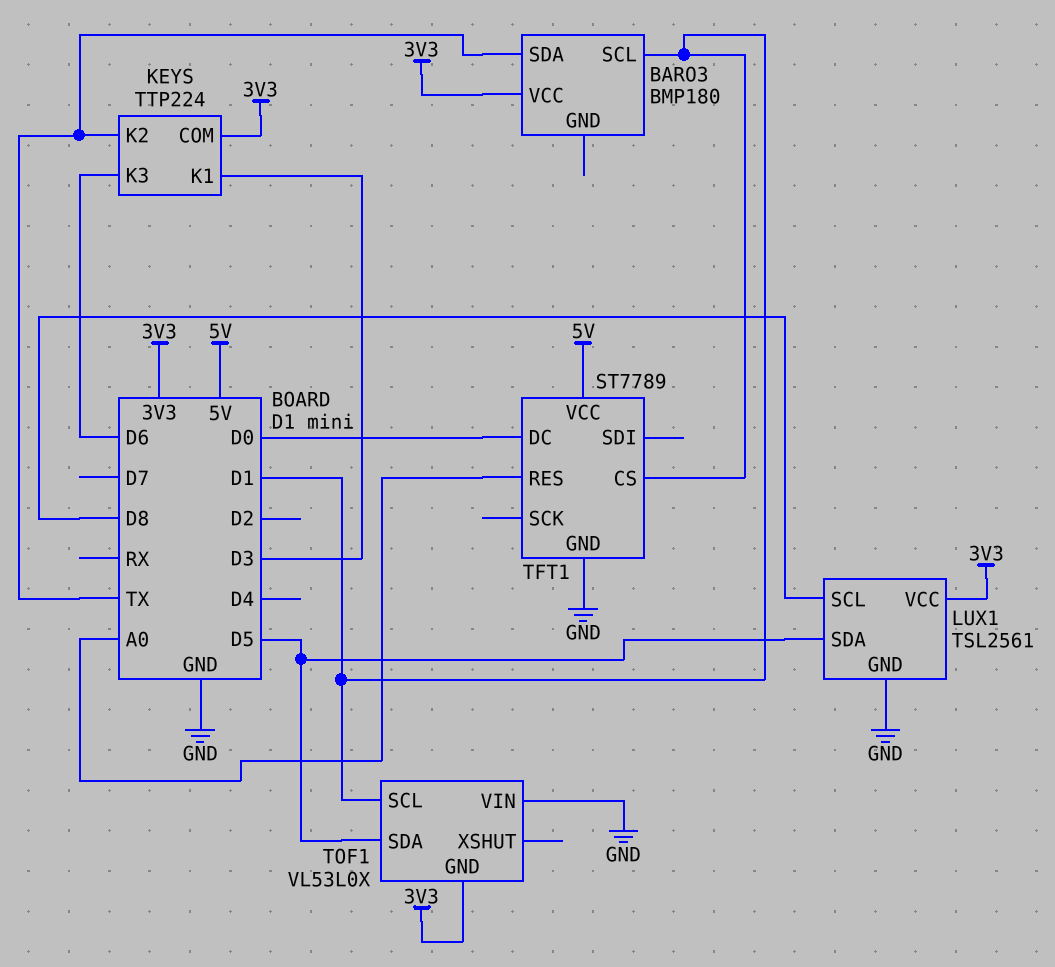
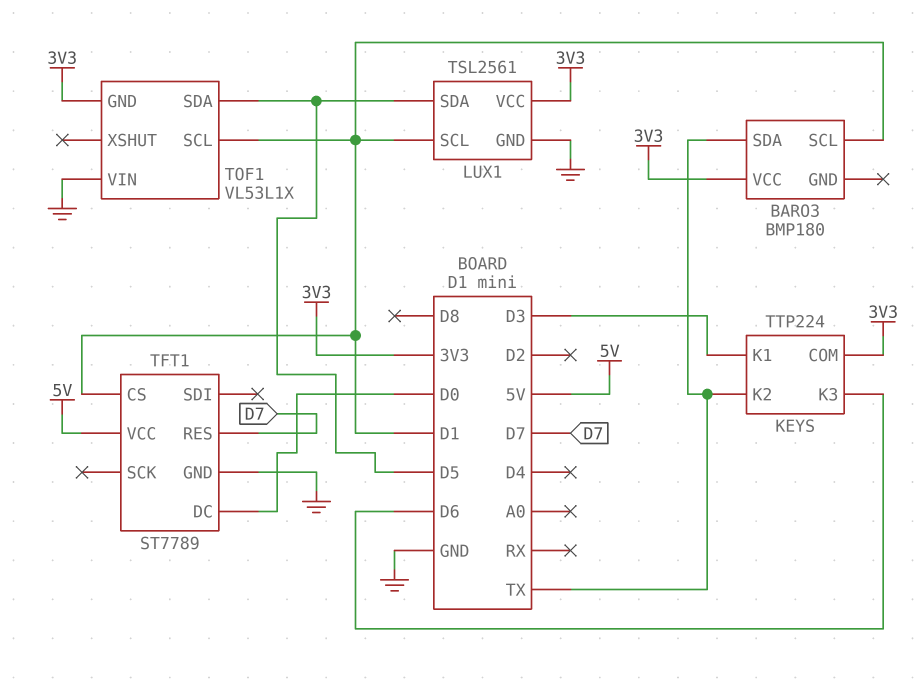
LUX1 pin SCL: D8 -> D1
TFT1 pin RES: A0 -> D7
TOF1: VL53L0X -> VL53L1X

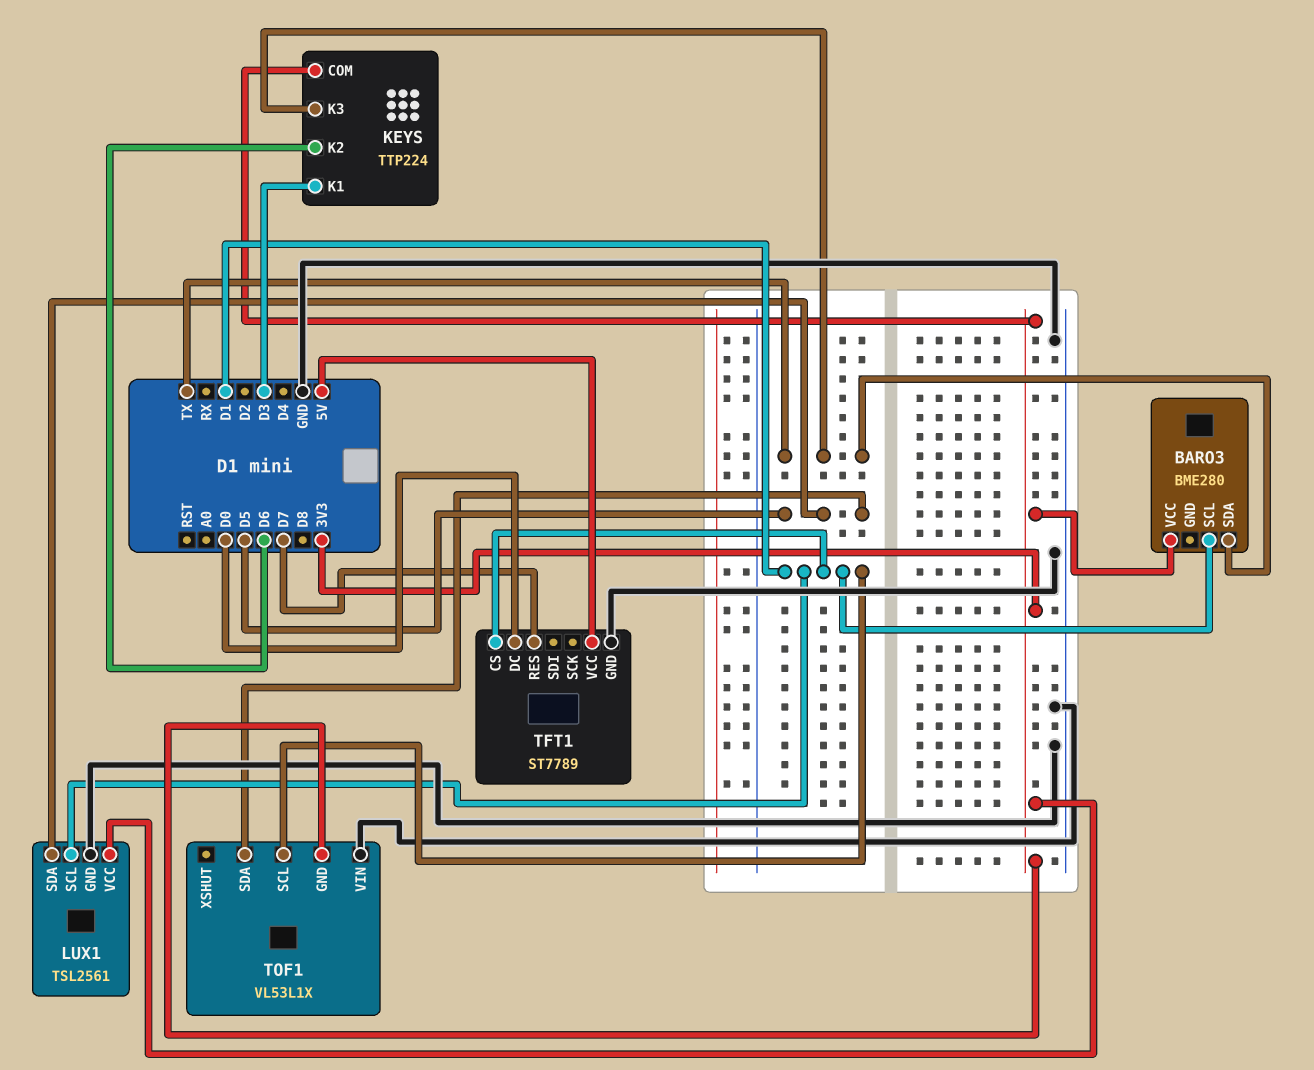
BARO3: BMP180 -> BME280
KEYS pin K2: TX -> D6
KEYS pin K3: D6 -> TX

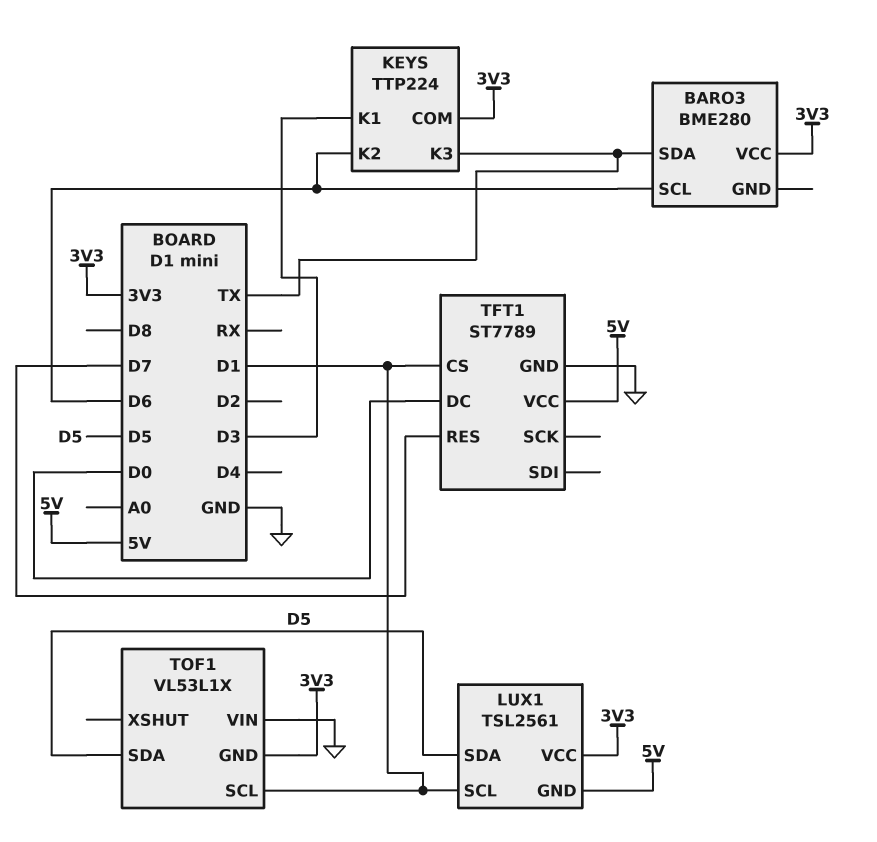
BARO3 pin SCL: D1 -> D6
LUX1 pin GND: GND -> 5V

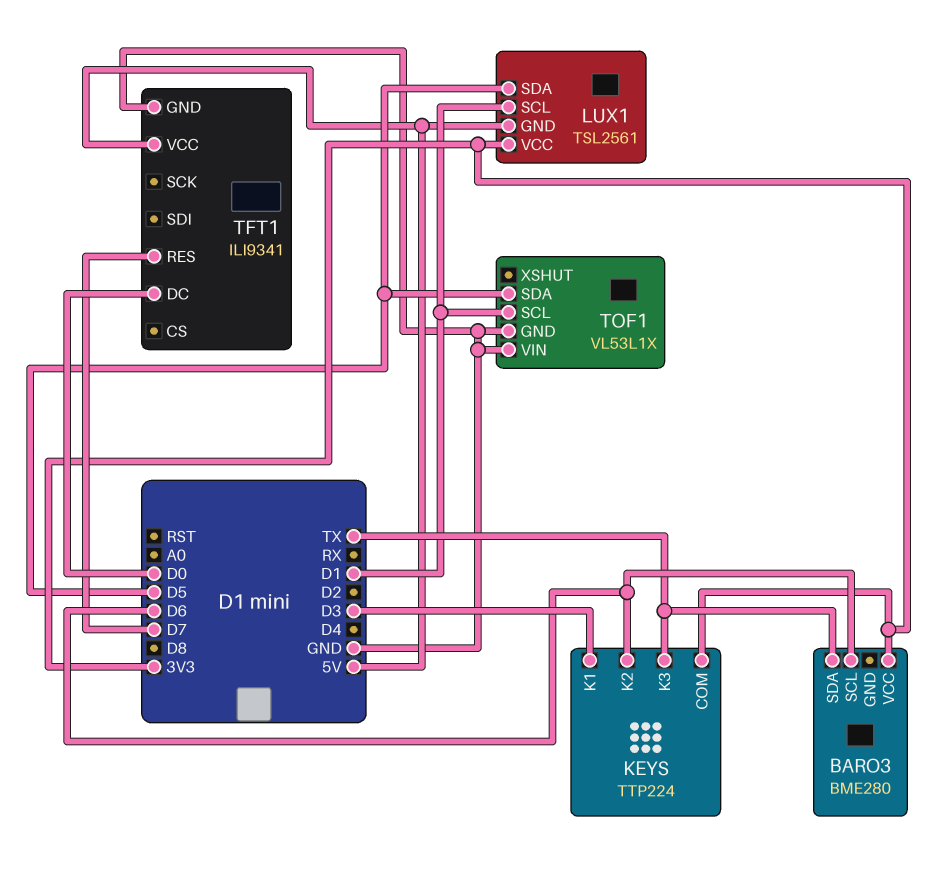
TFT1: ST7789 -> ILI9341
TFT1 pin CS: D1 -> none
TOF1 pin GND: 3V3 -> GND

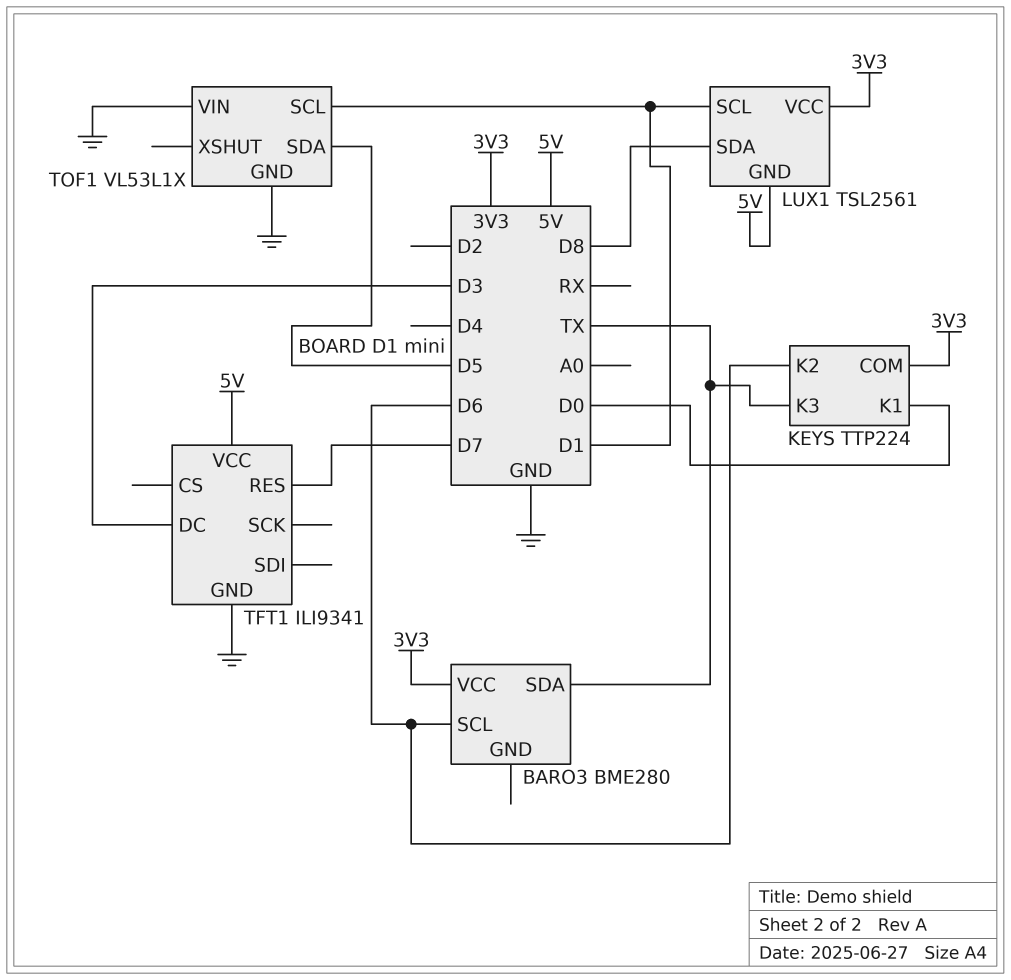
KEYS pin K1: D3 -> D0
LUX1 pin SDA: D5 -> D8
TFT1 pin DC: D0 -> D3

